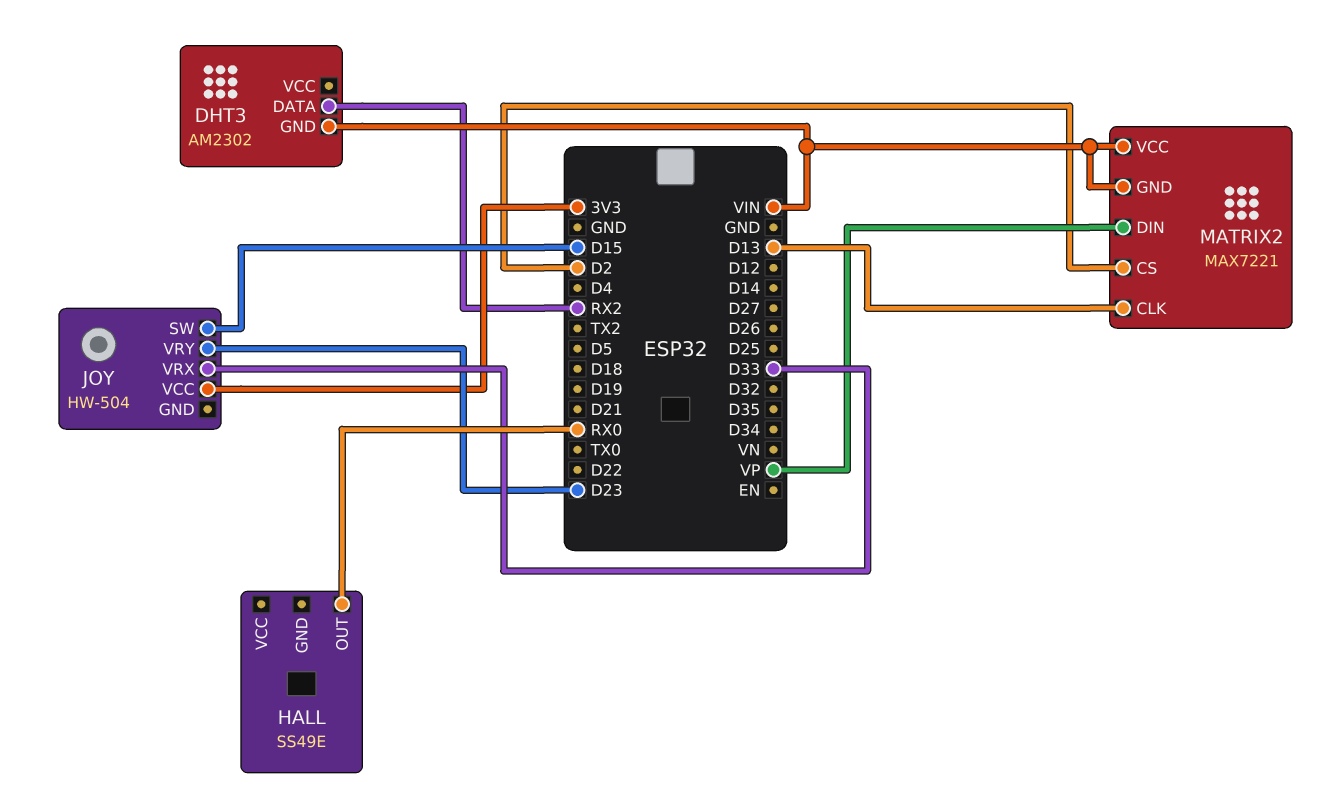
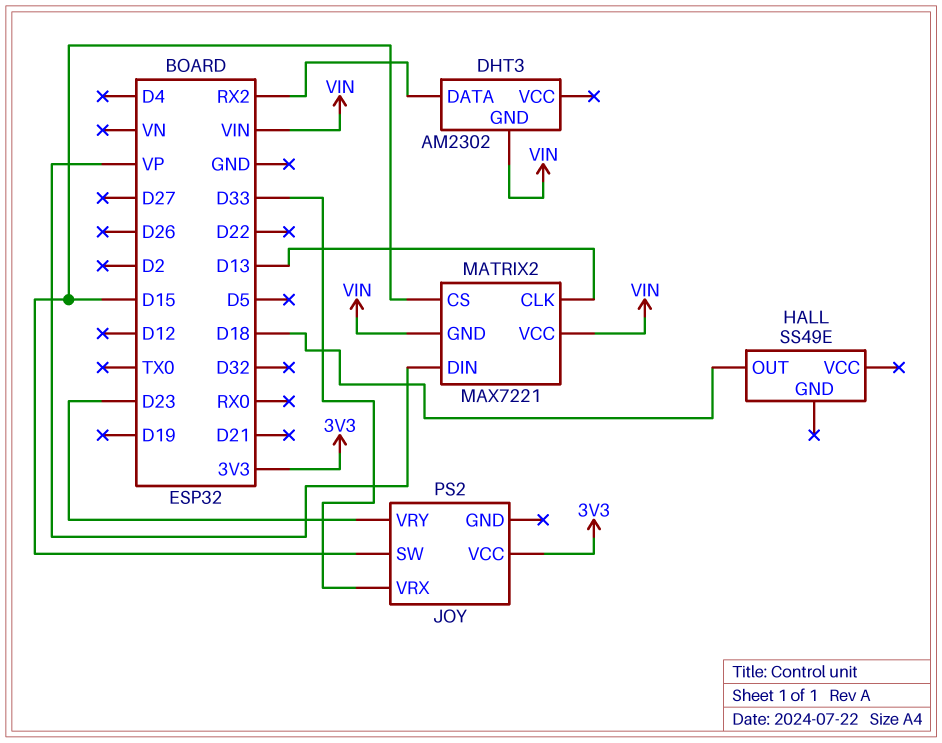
HALL pin OUT: RX0 -> D18
JOY: HW-504 -> PS2
MATRIX2 pin CS: D2 -> D15

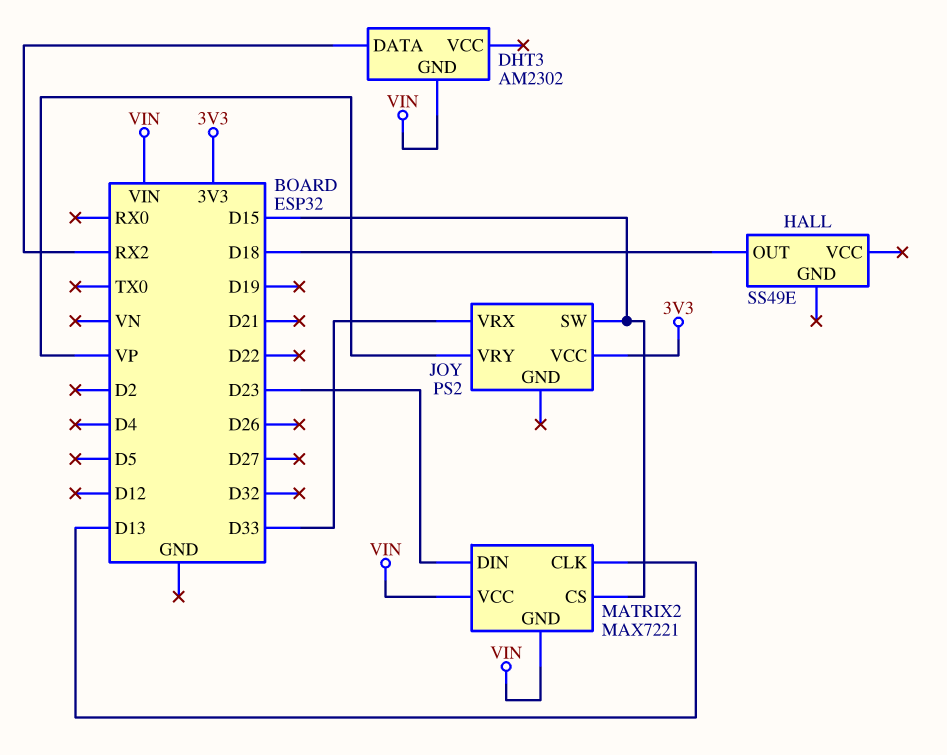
JOY pin VRY: D23 -> VP
MATRIX2 pin DIN: VP -> D23

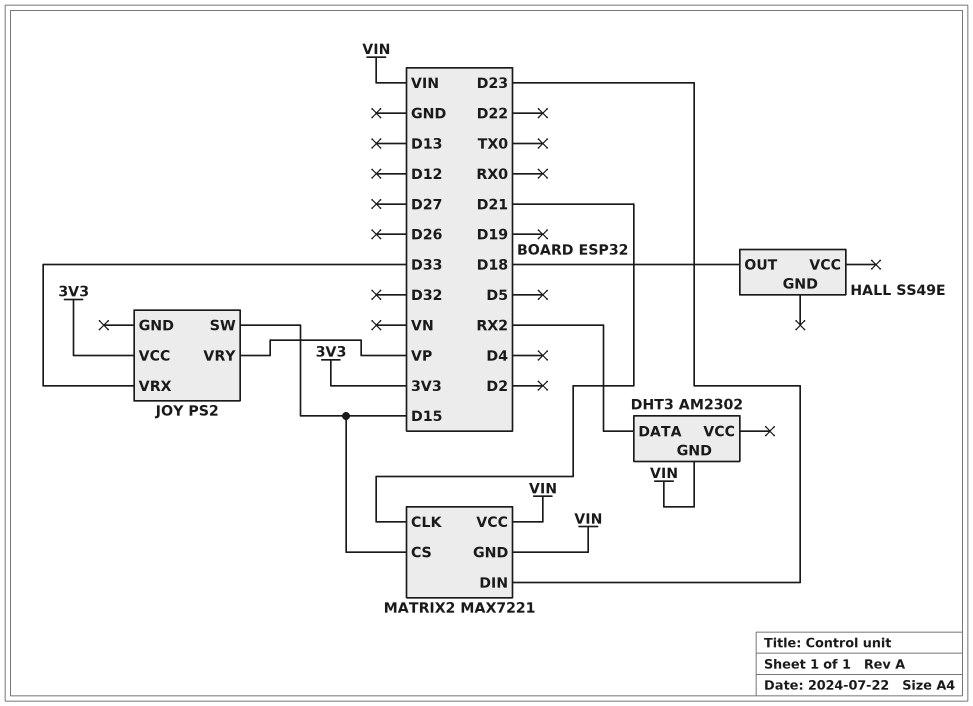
MATRIX2 pin CLK: D13 -> D21

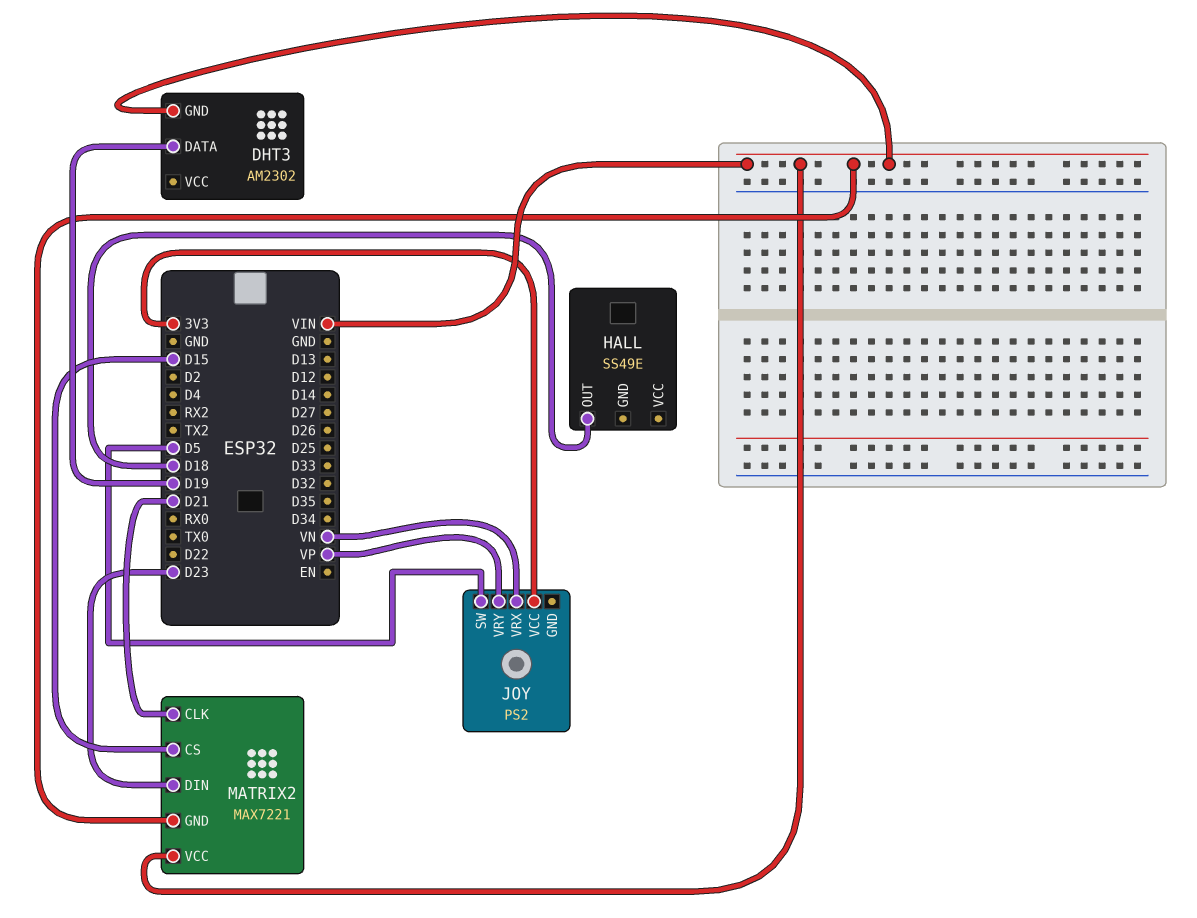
DHT3 pin DATA: RX2 -> D19
JOY pin SW: D15 -> D5
JOY pin VRX: D33 -> VN

